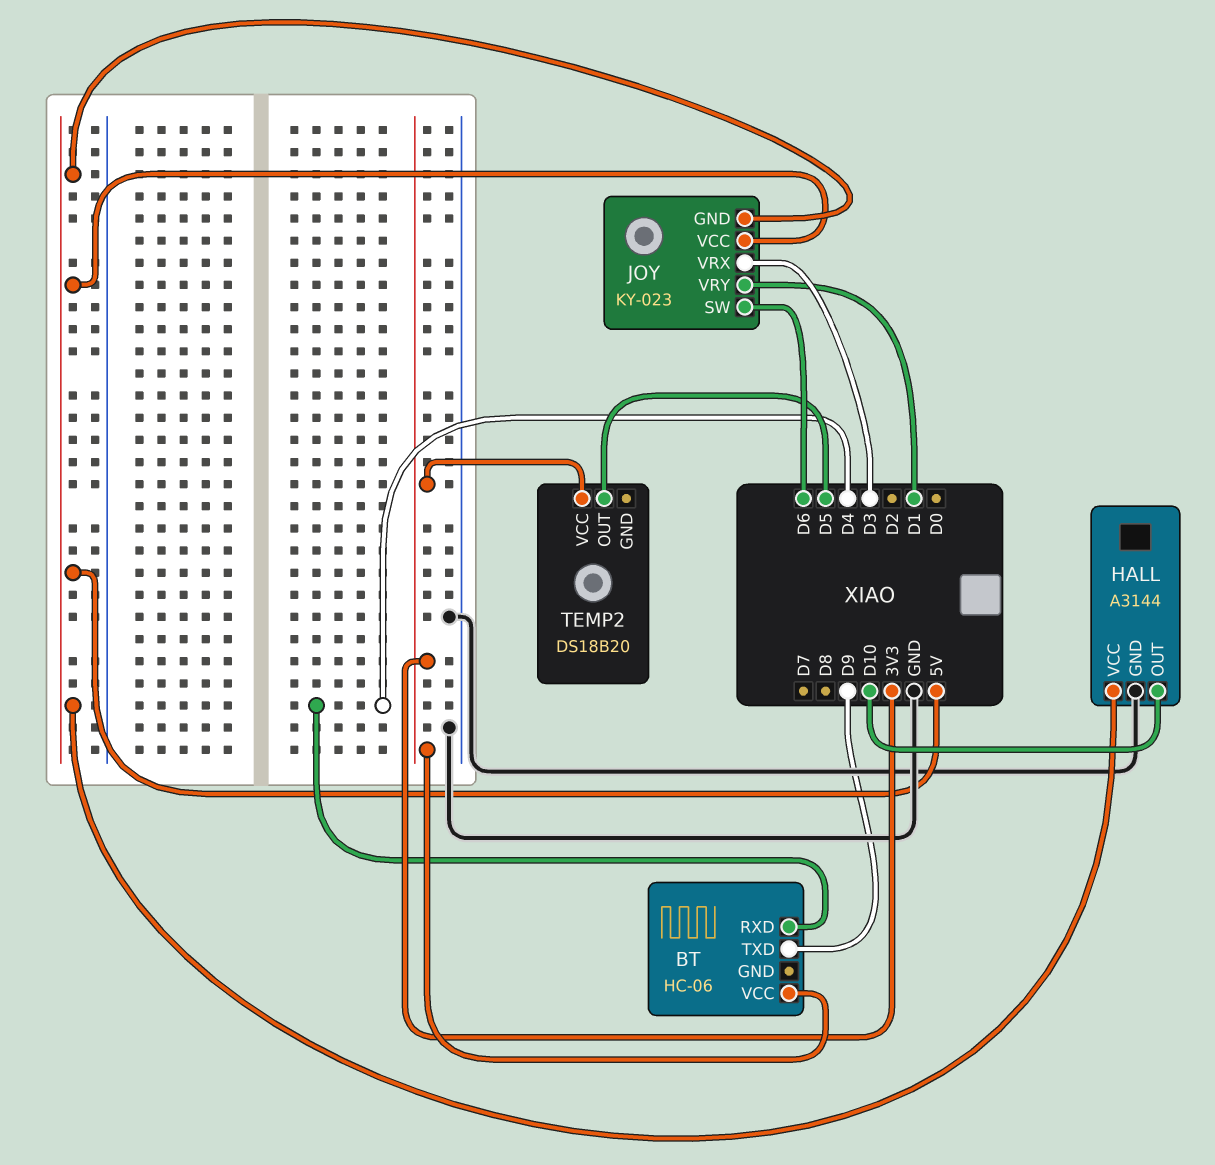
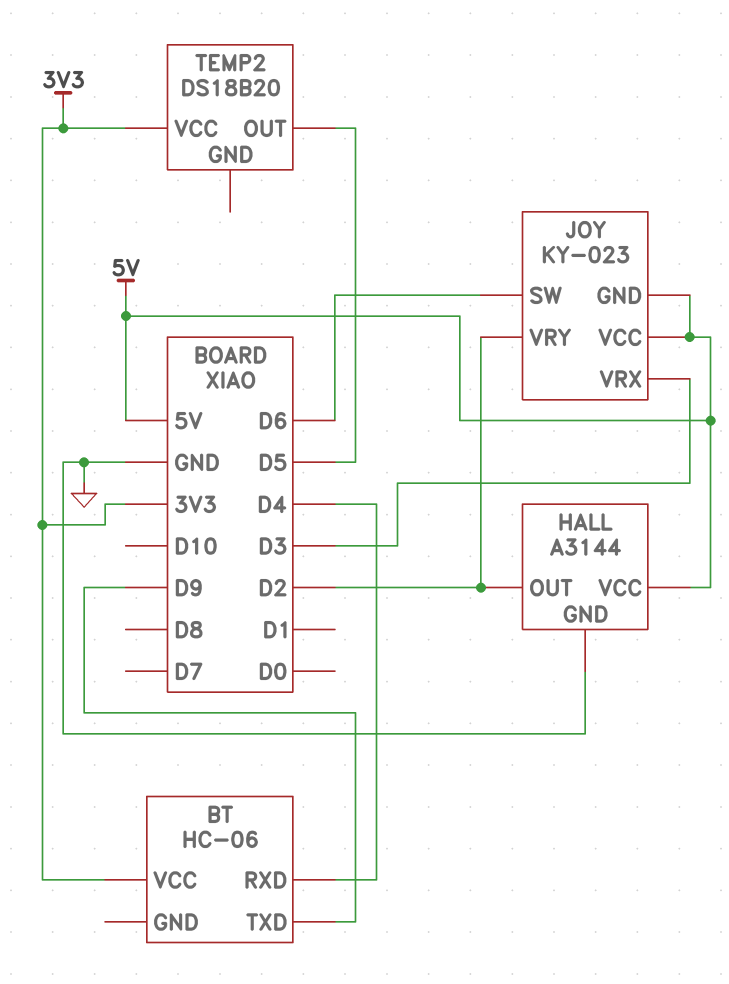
HALL pin OUT: D10 -> D2
JOY pin VRY: D1 -> D2

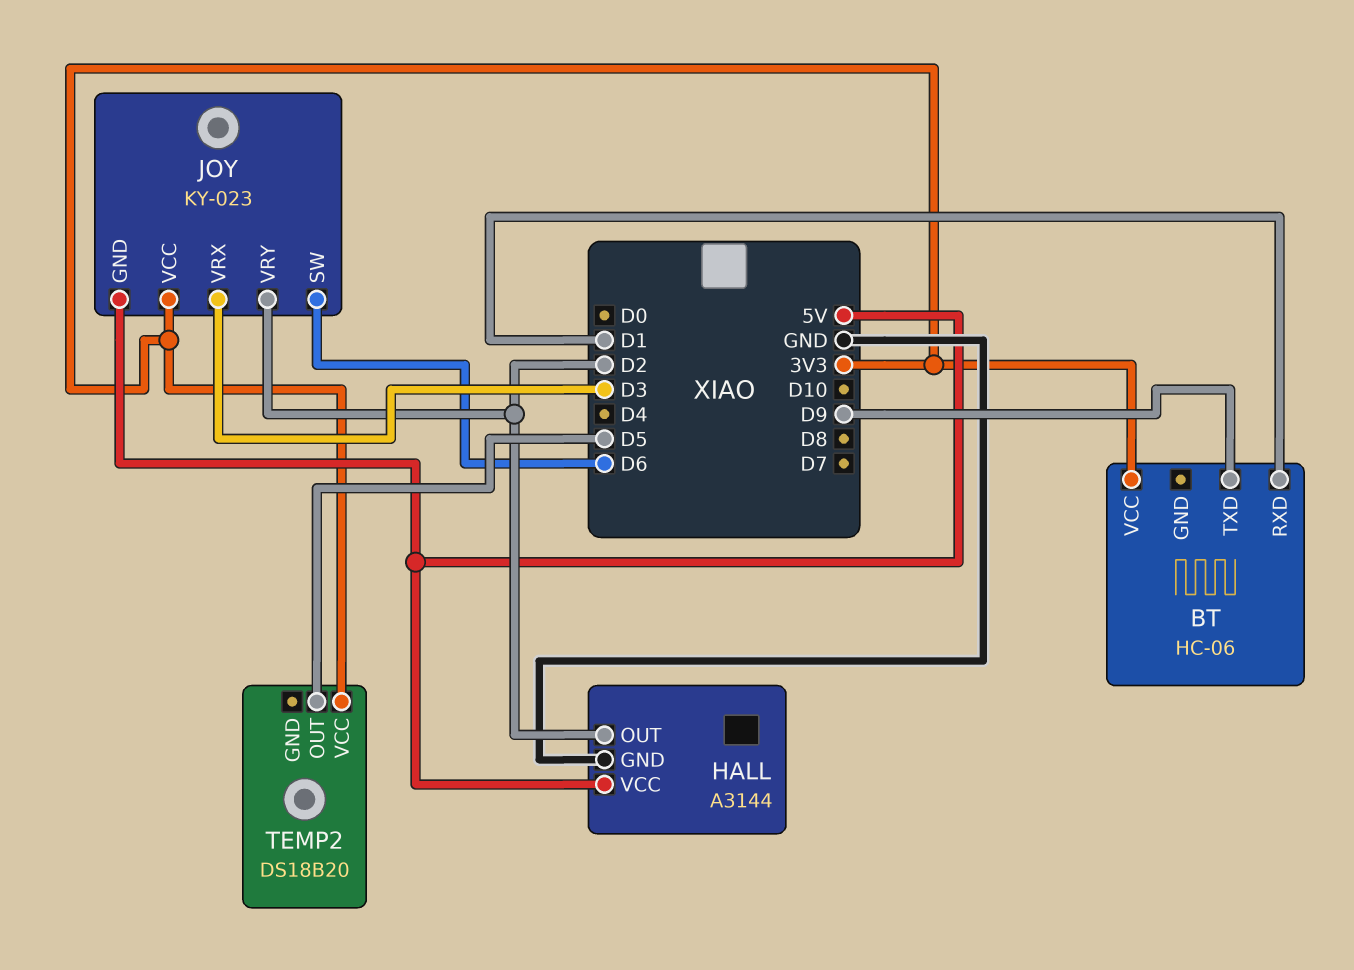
BT pin RXD: D4 -> D1
JOY pin VCC: 5V -> 3V3

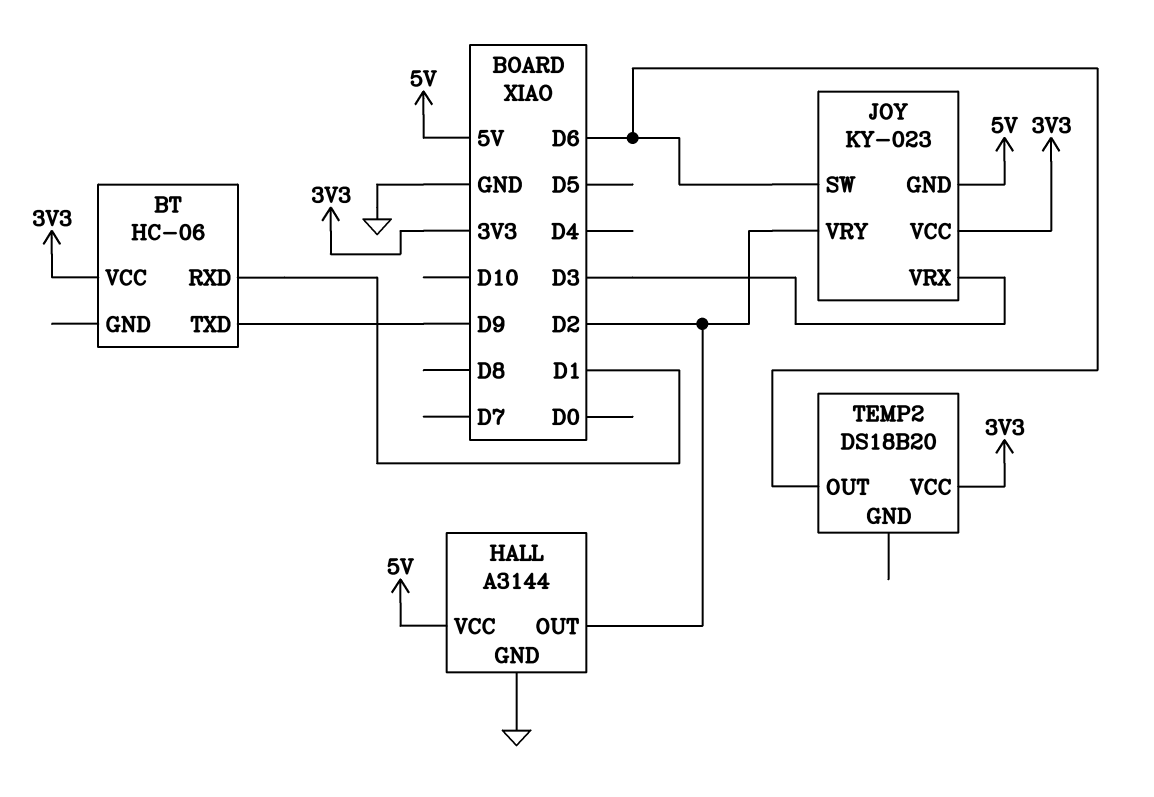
TEMP2 pin OUT: D5 -> D6

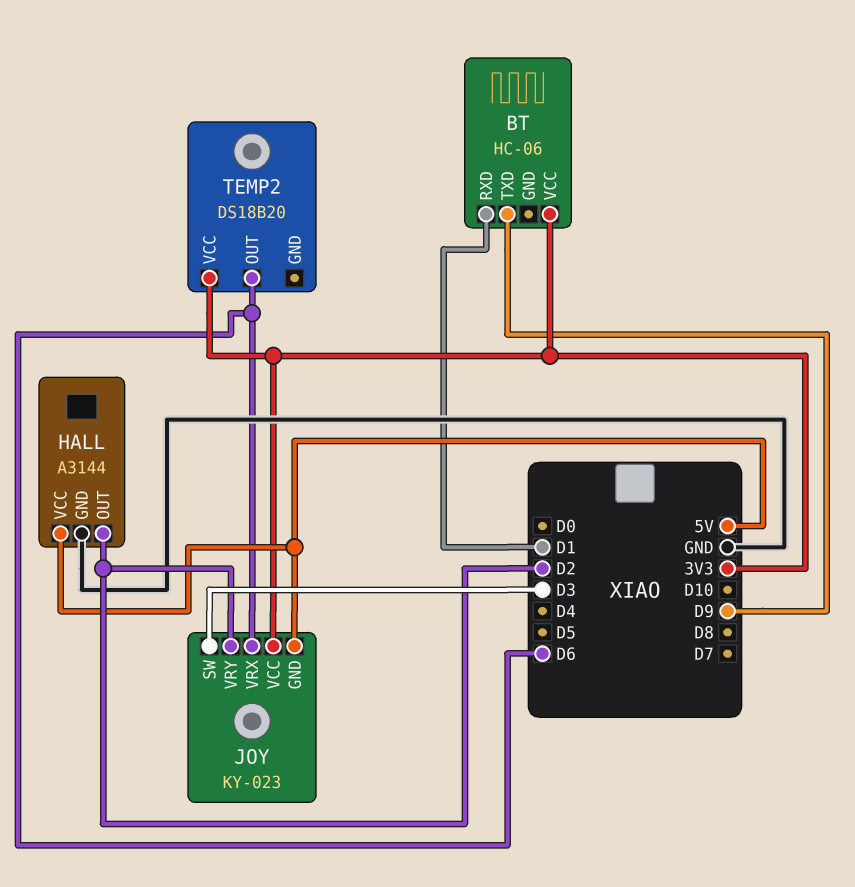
JOY pin SW: D6 -> D3
JOY pin VRX: D3 -> D6

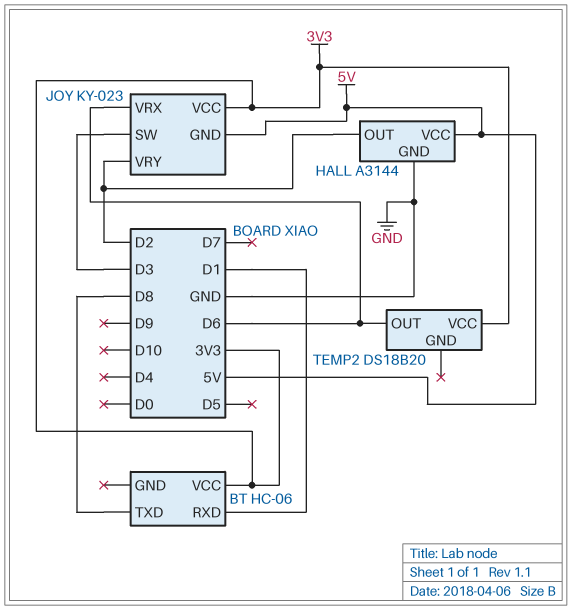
BT pin TXD: D9 -> D8

